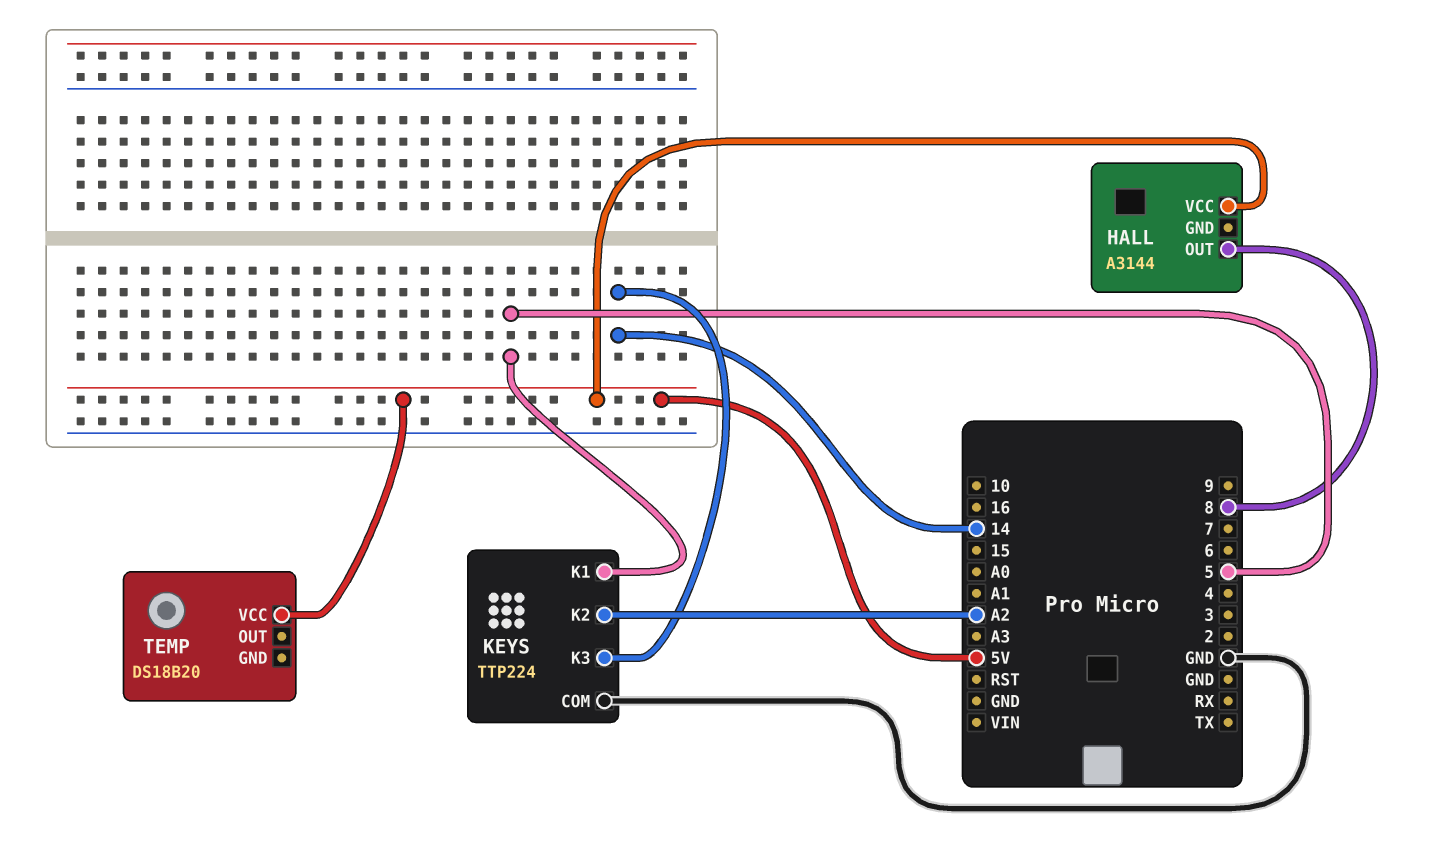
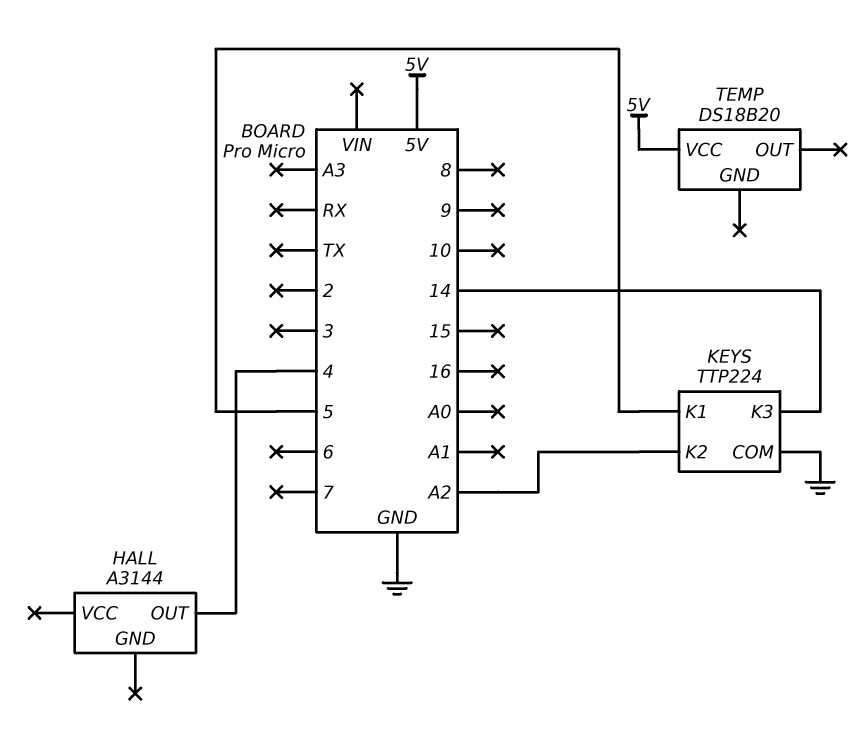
HALL pin OUT: 8 -> 4
HALL pin VCC: 5V -> none

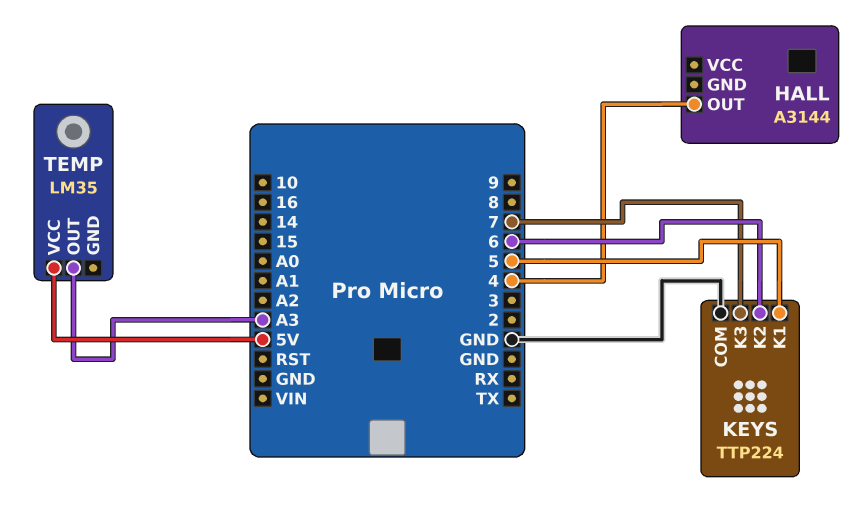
KEYS pin K2: A2 -> 6
KEYS pin K3: 14 -> 7
TEMP: DS18B20 -> LM35
TEMP pin OUT: none -> A3

